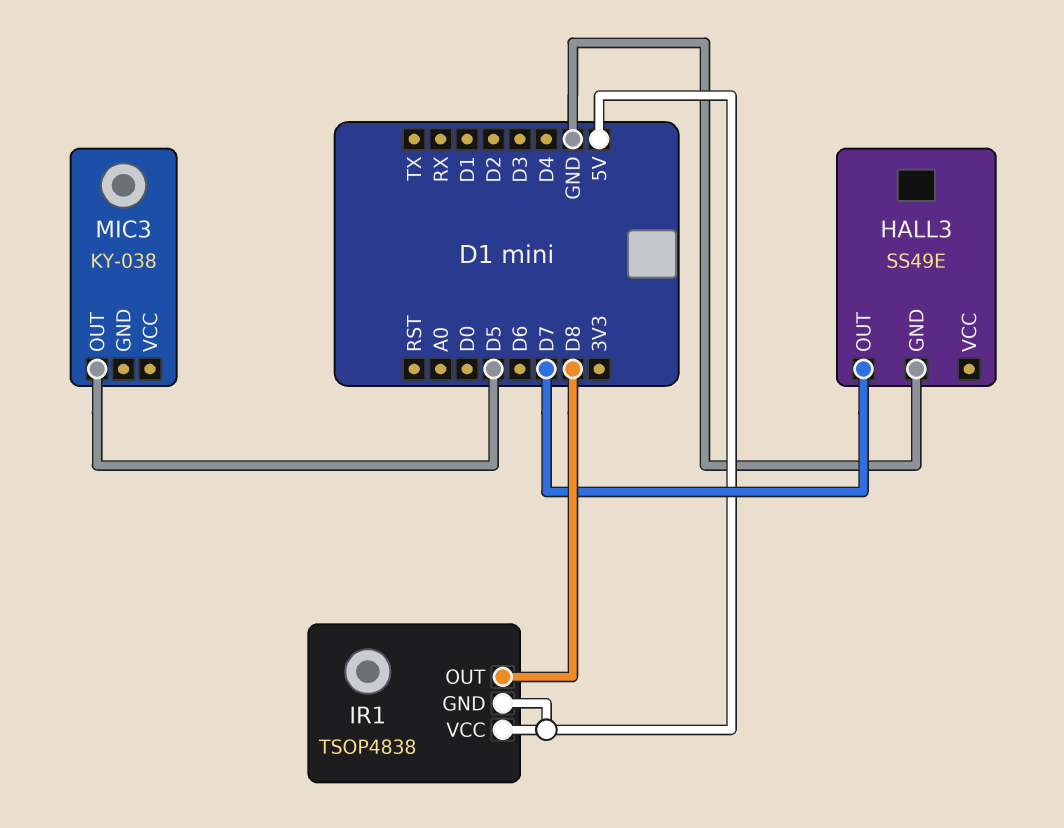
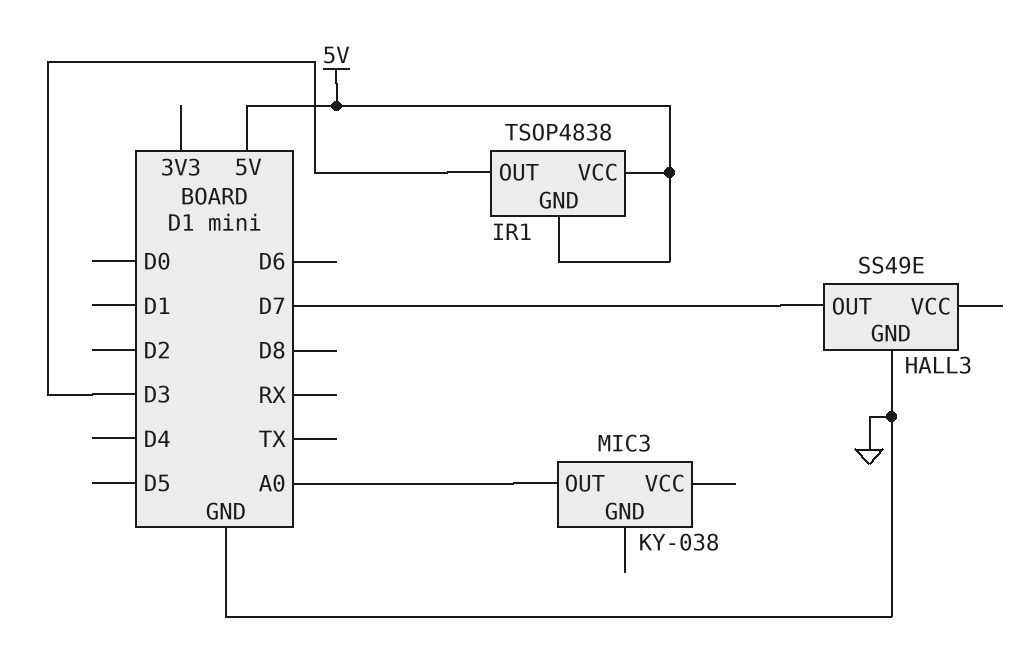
IR1 pin OUT: D8 -> D3
MIC3 pin OUT: D5 -> A0

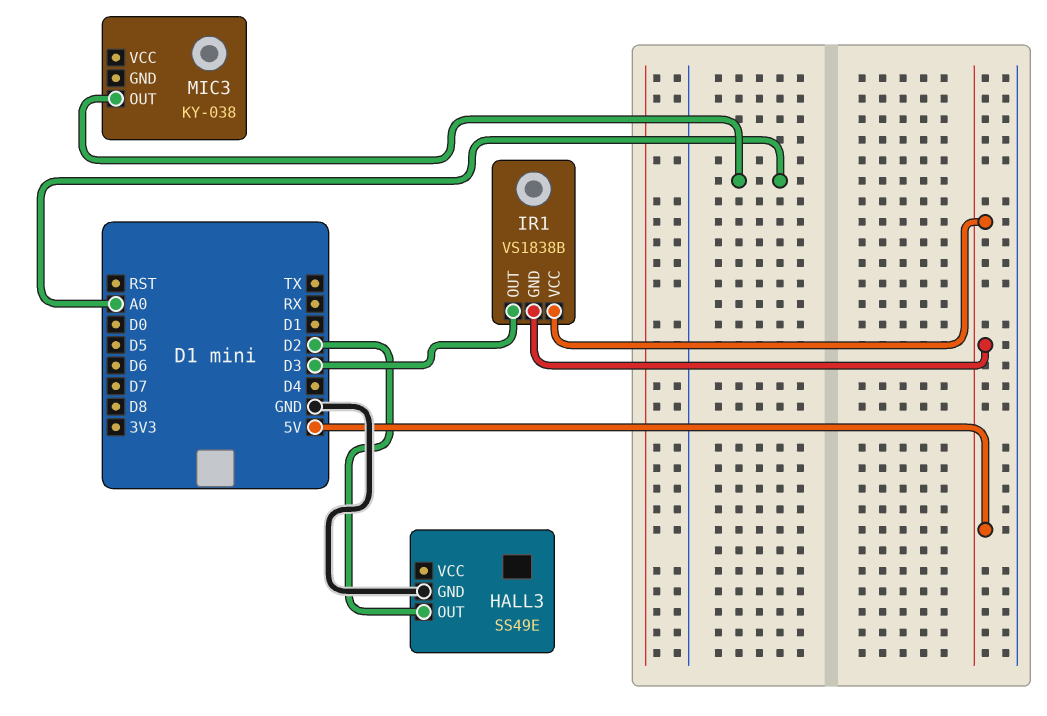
HALL3 pin OUT: D7 -> D2
IR1: TSOP4838 -> VS1838B

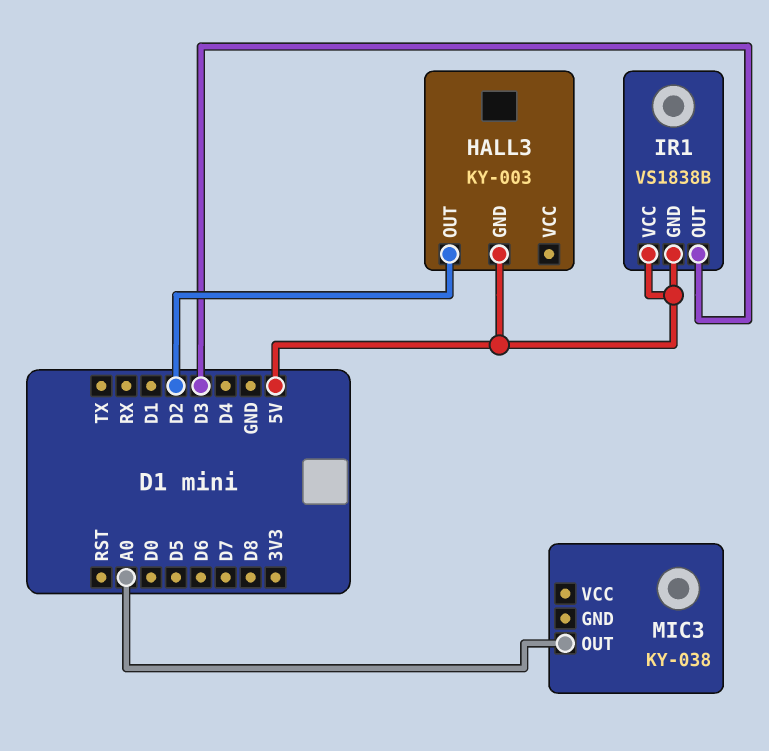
HALL3: SS49E -> KY-003
HALL3 pin GND: GND -> 5V

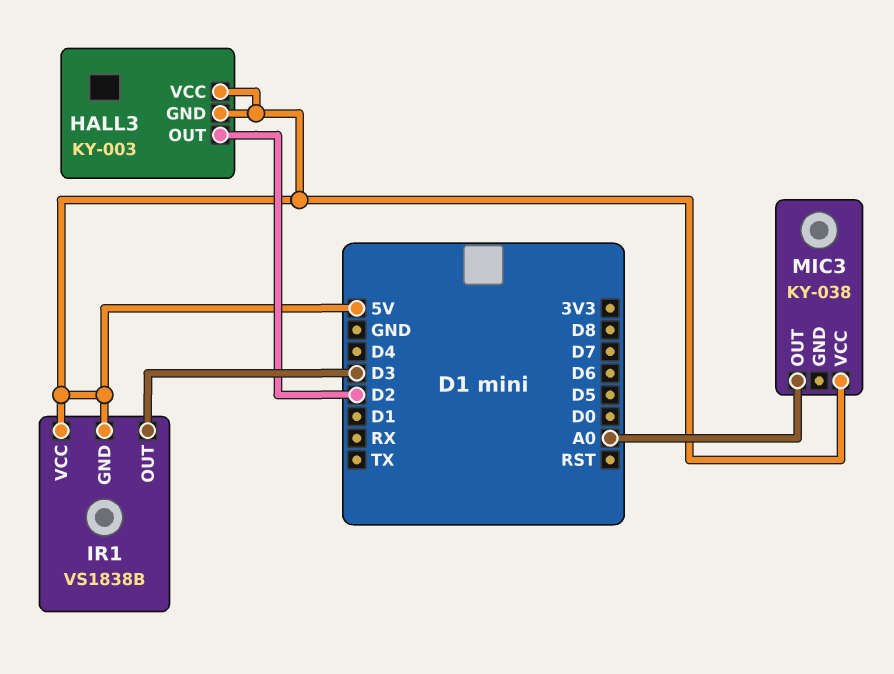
HALL3 pin VCC: none -> 5V
MIC3 pin VCC: none -> 5V

